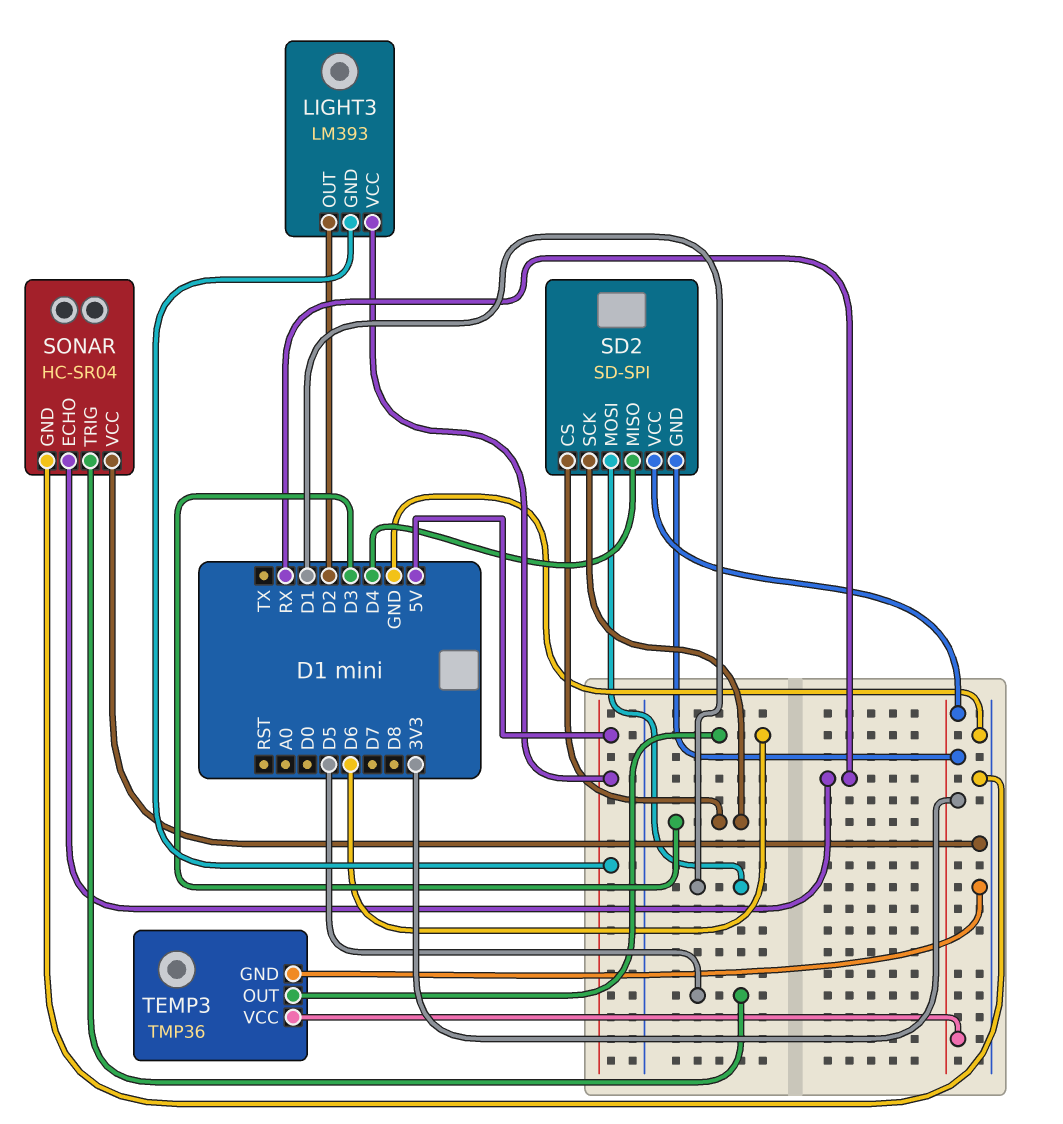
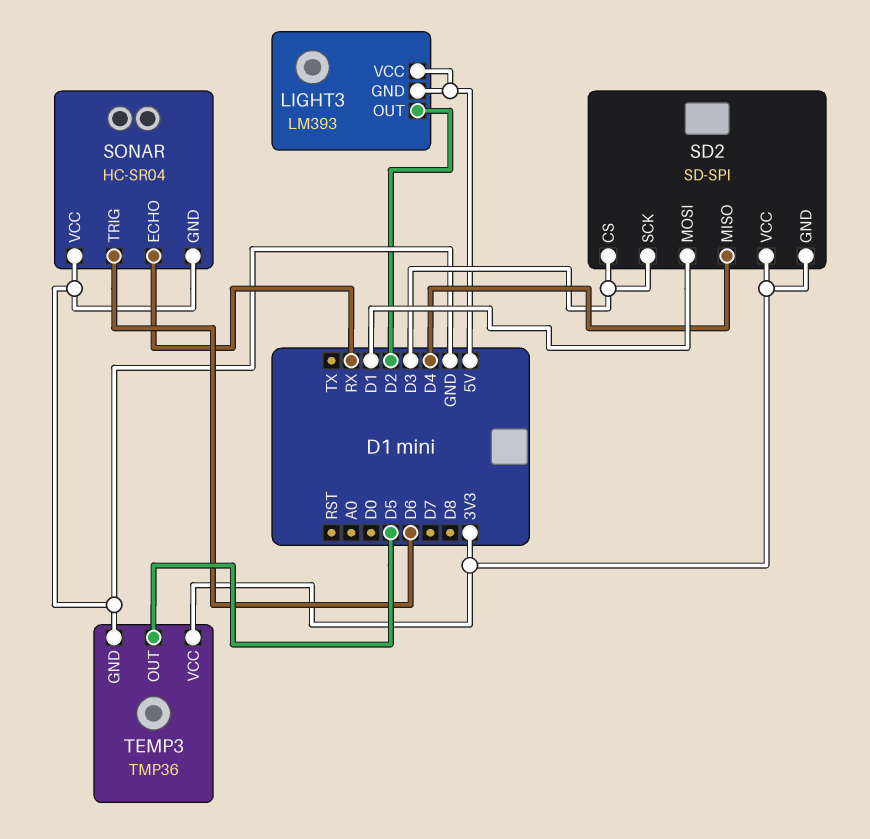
SONAR pin TRIG: D5 -> D6
TEMP3 pin OUT: D6 -> D5

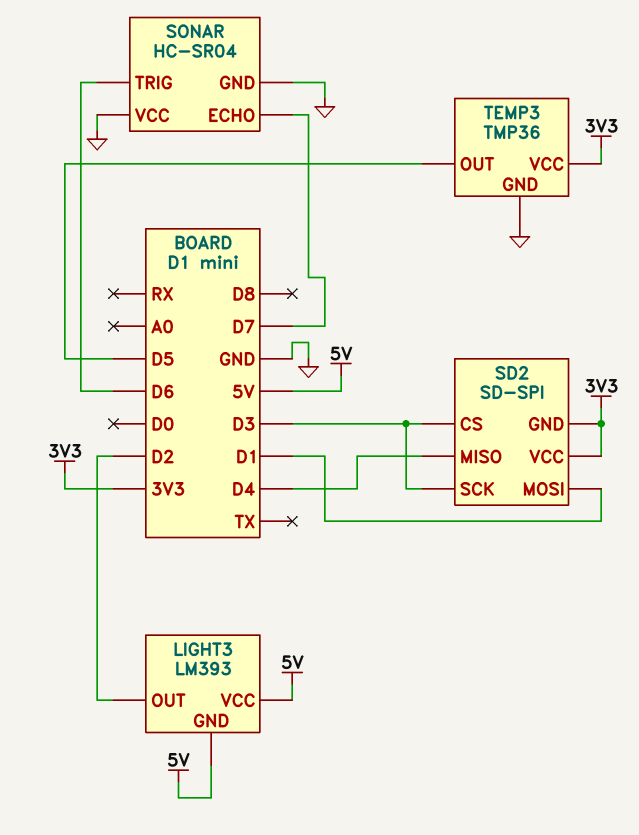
SONAR pin ECHO: RX -> D7

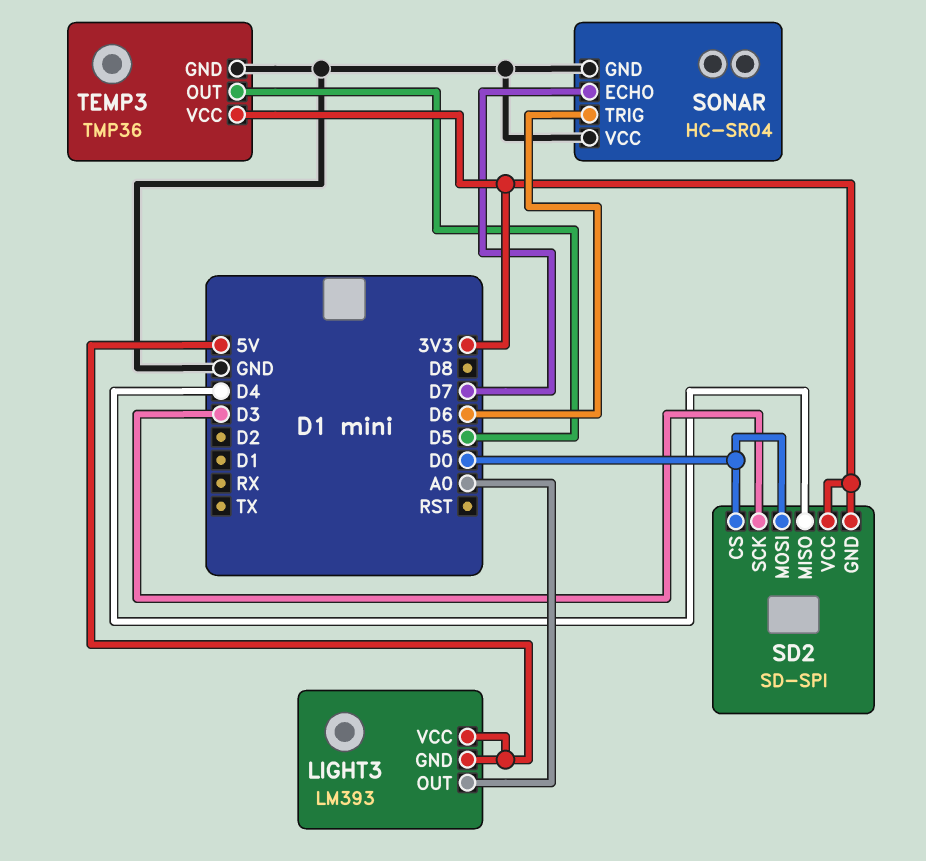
LIGHT3 pin OUT: D2 -> A0
SD2 pin CS: D3 -> D0
SD2 pin MOSI: D1 -> D0

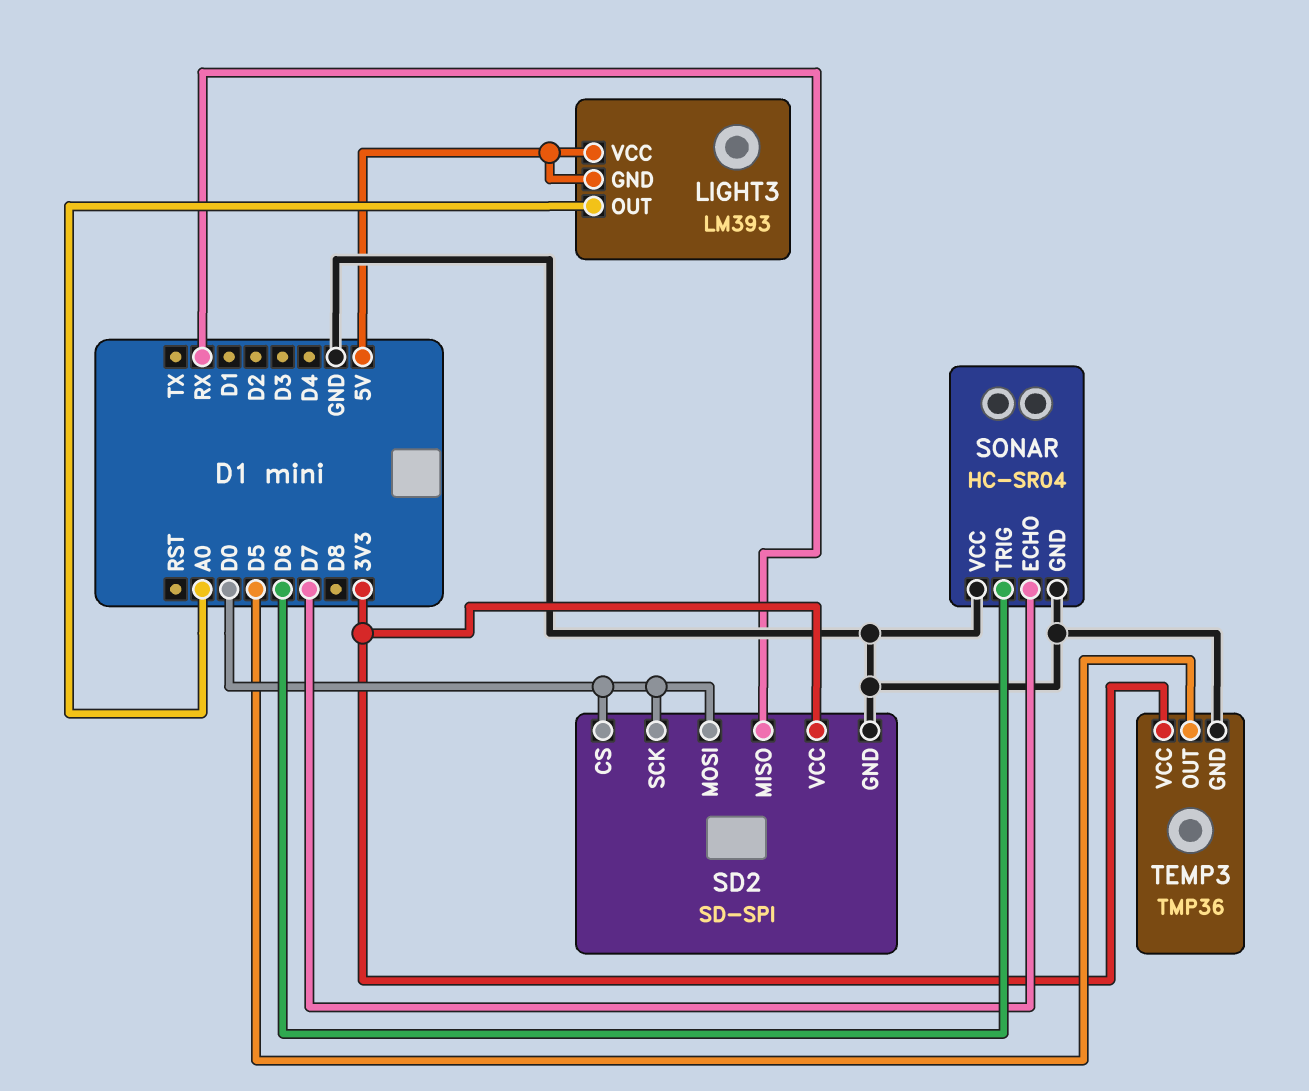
SD2 pin GND: 3V3 -> GND
SD2 pin MISO: D4 -> RX
SD2 pin SCK: D3 -> D0

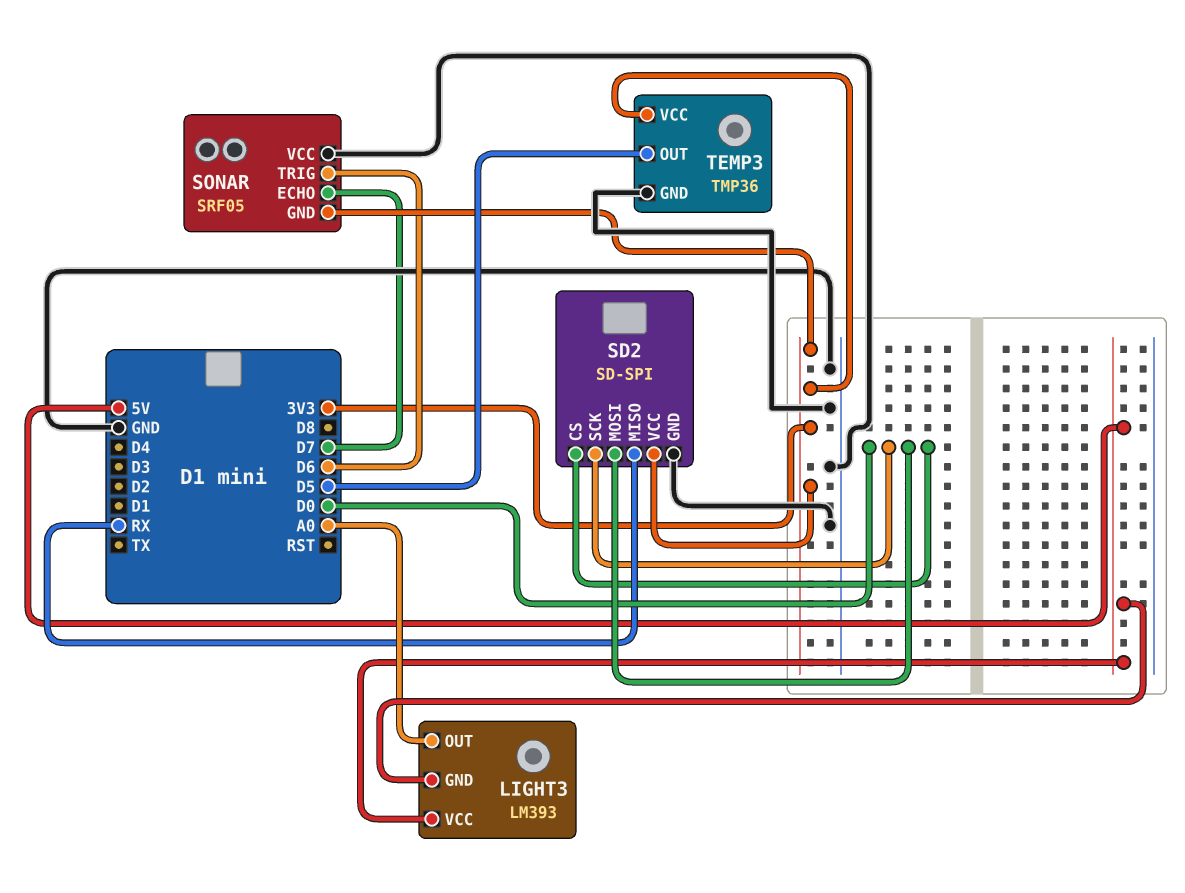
SONAR: HC-SR04 -> SRF05
SONAR pin GND: GND -> 3V3

